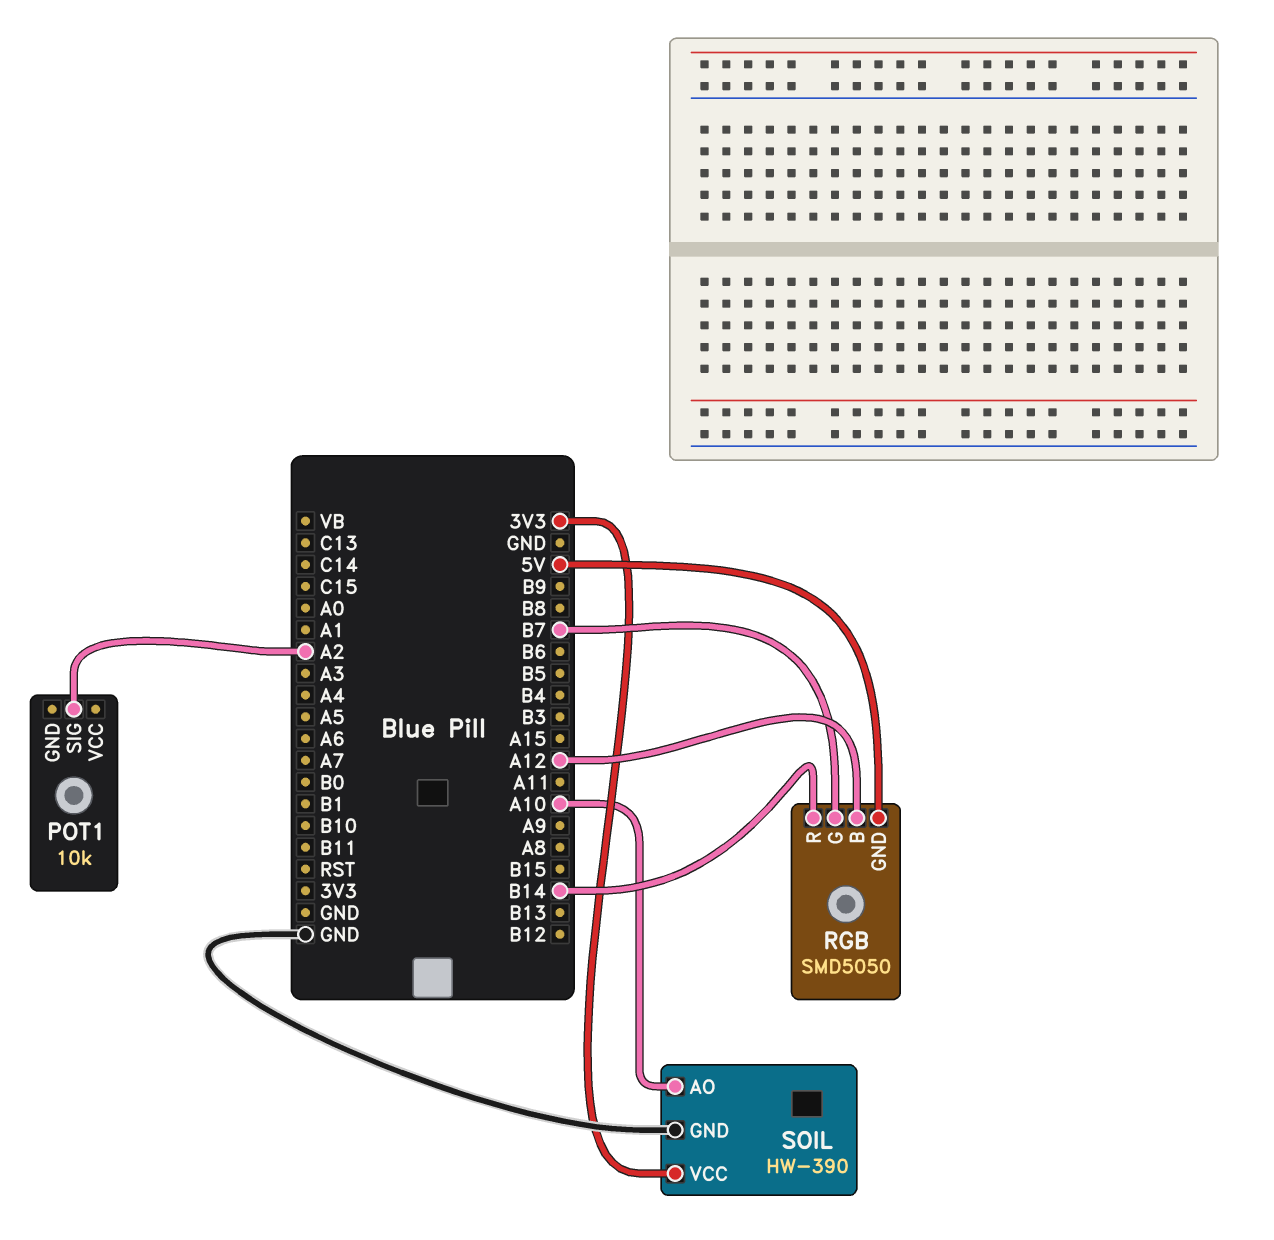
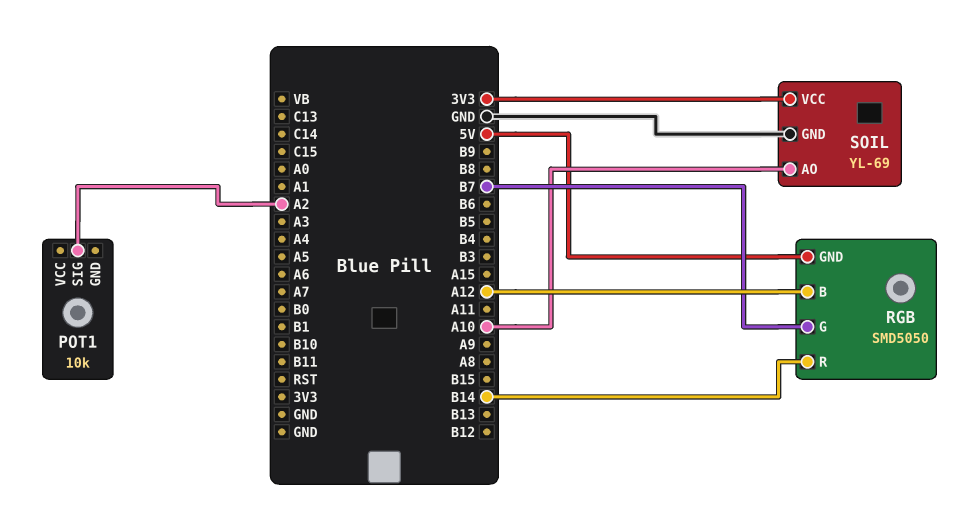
SOIL: HW-390 -> YL-69

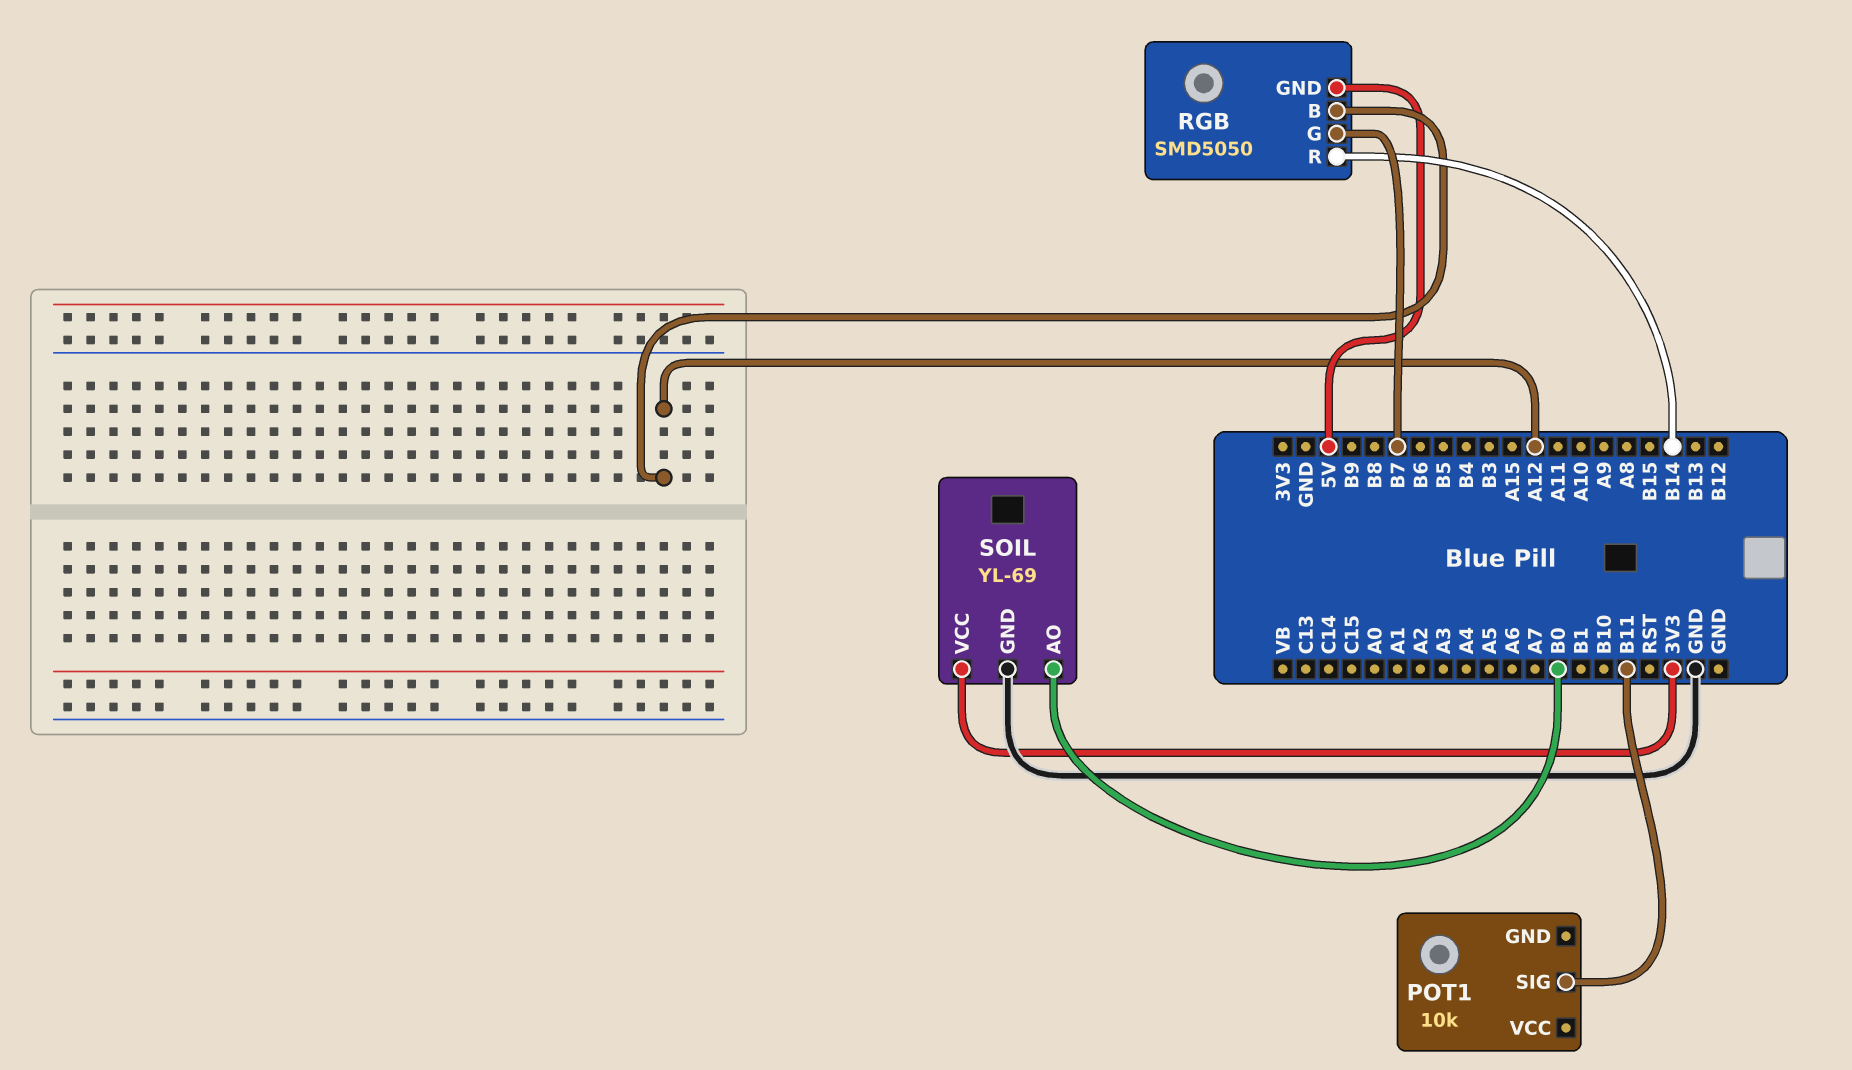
POT1 pin SIG: A2 -> B11
SOIL pin AO: A10 -> B0

